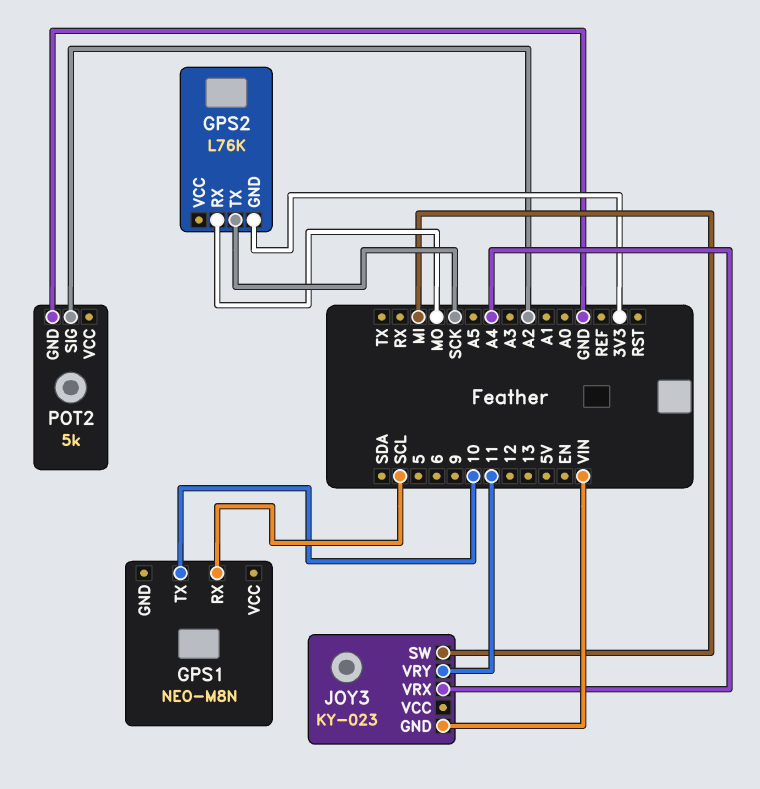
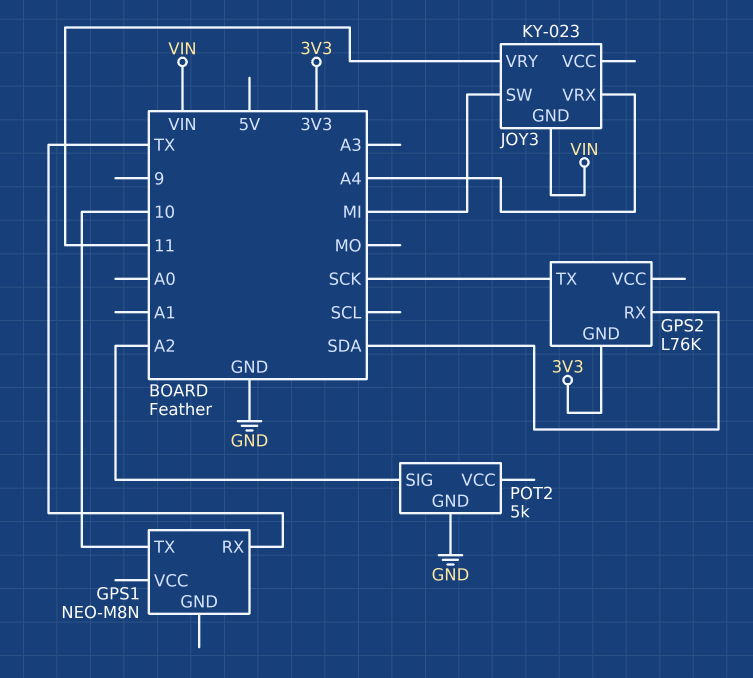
GPS1 pin RX: SCL -> TX
GPS2 pin RX: MO -> SDA

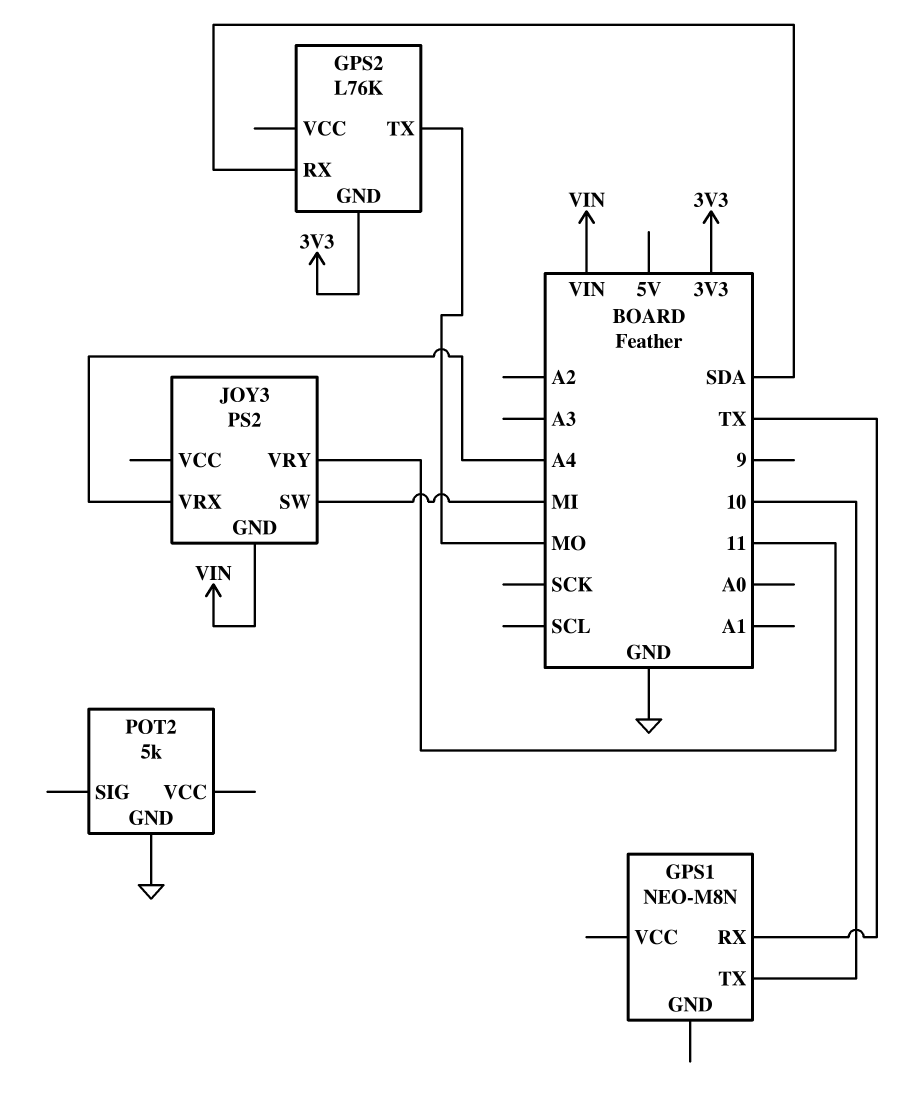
GPS2 pin TX: SCK -> MO
JOY3: KY-023 -> PS2
POT2 pin SIG: A2 -> none

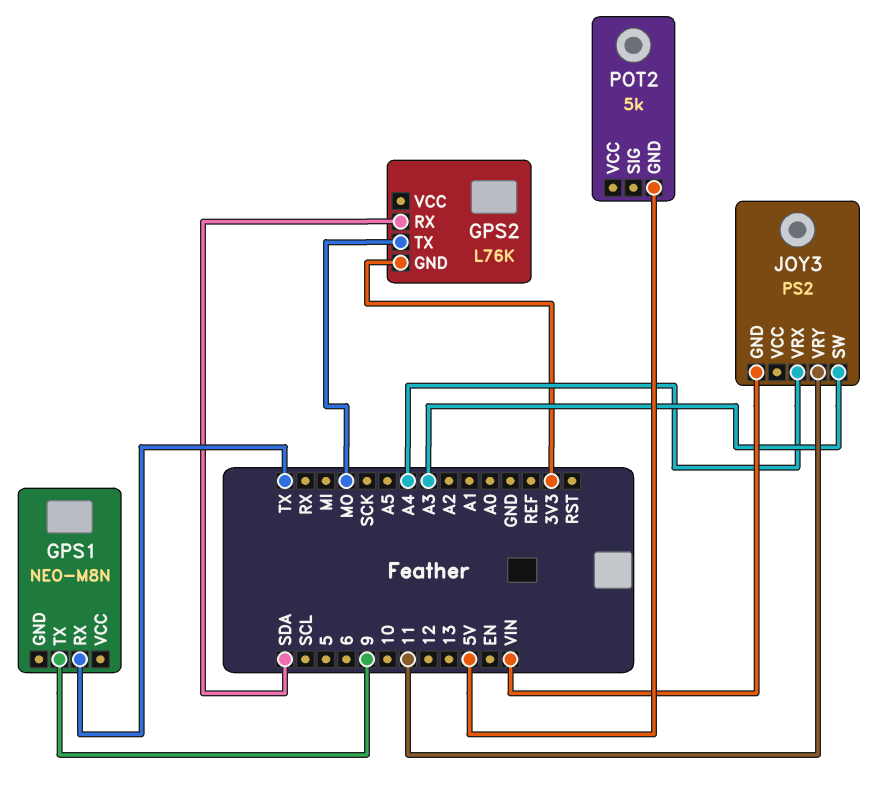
GPS1 pin TX: 10 -> 9
JOY3 pin SW: MI -> A3
POT2 pin GND: GND -> 5V

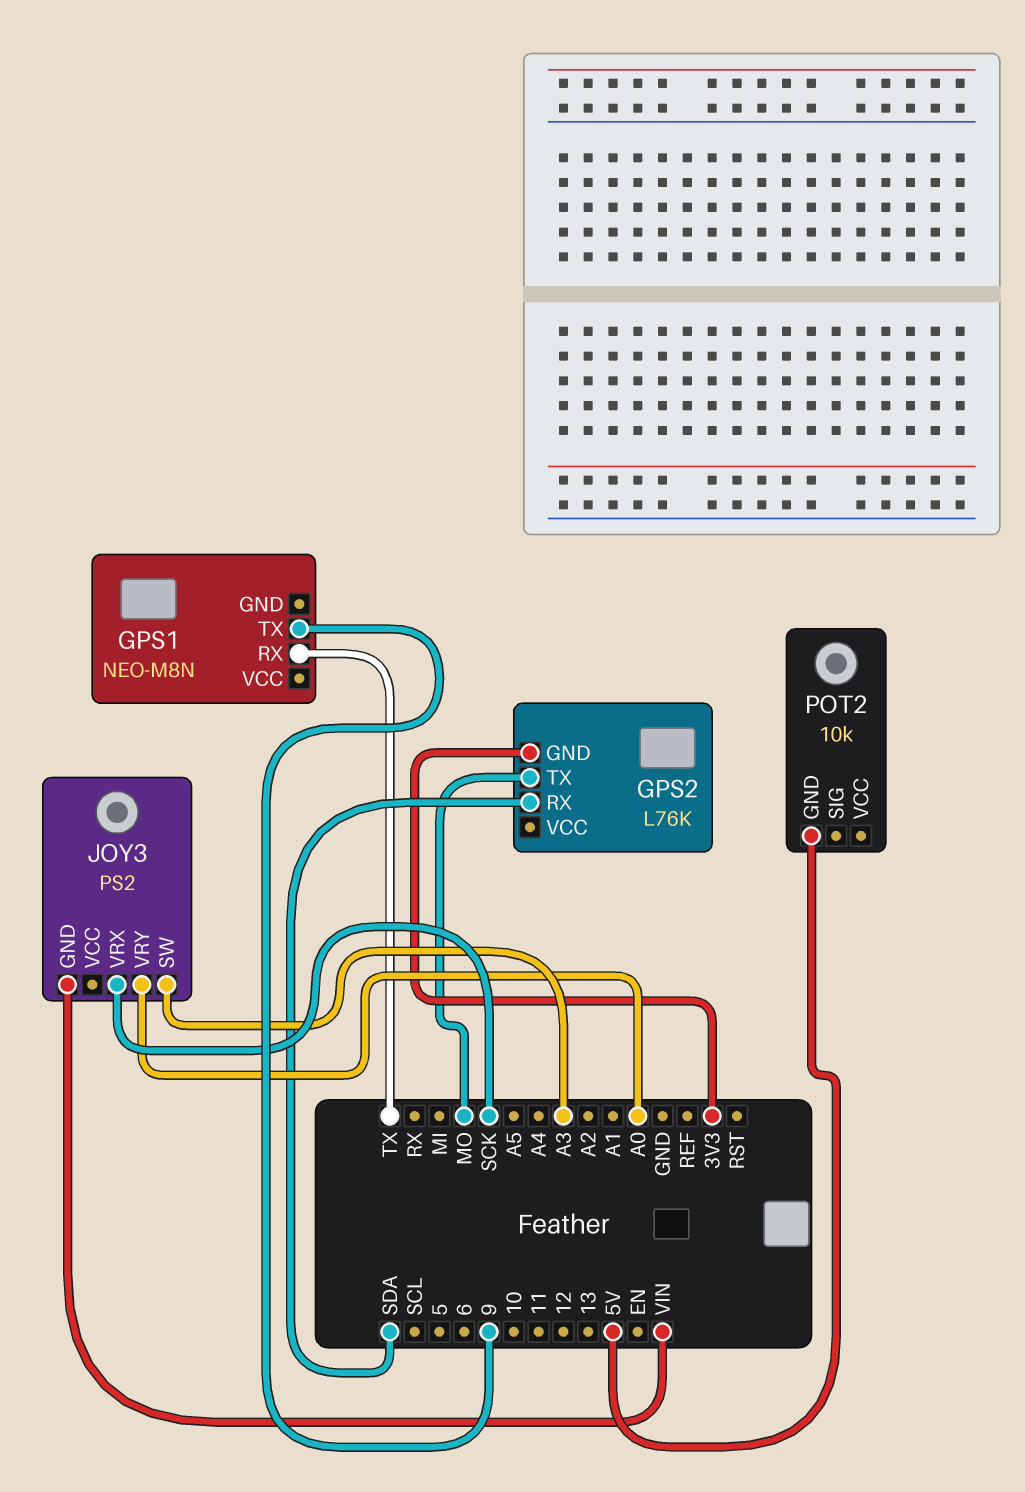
JOY3 pin VRX: A4 -> SCK
JOY3 pin VRY: 11 -> A0
POT2: 5k -> 10k

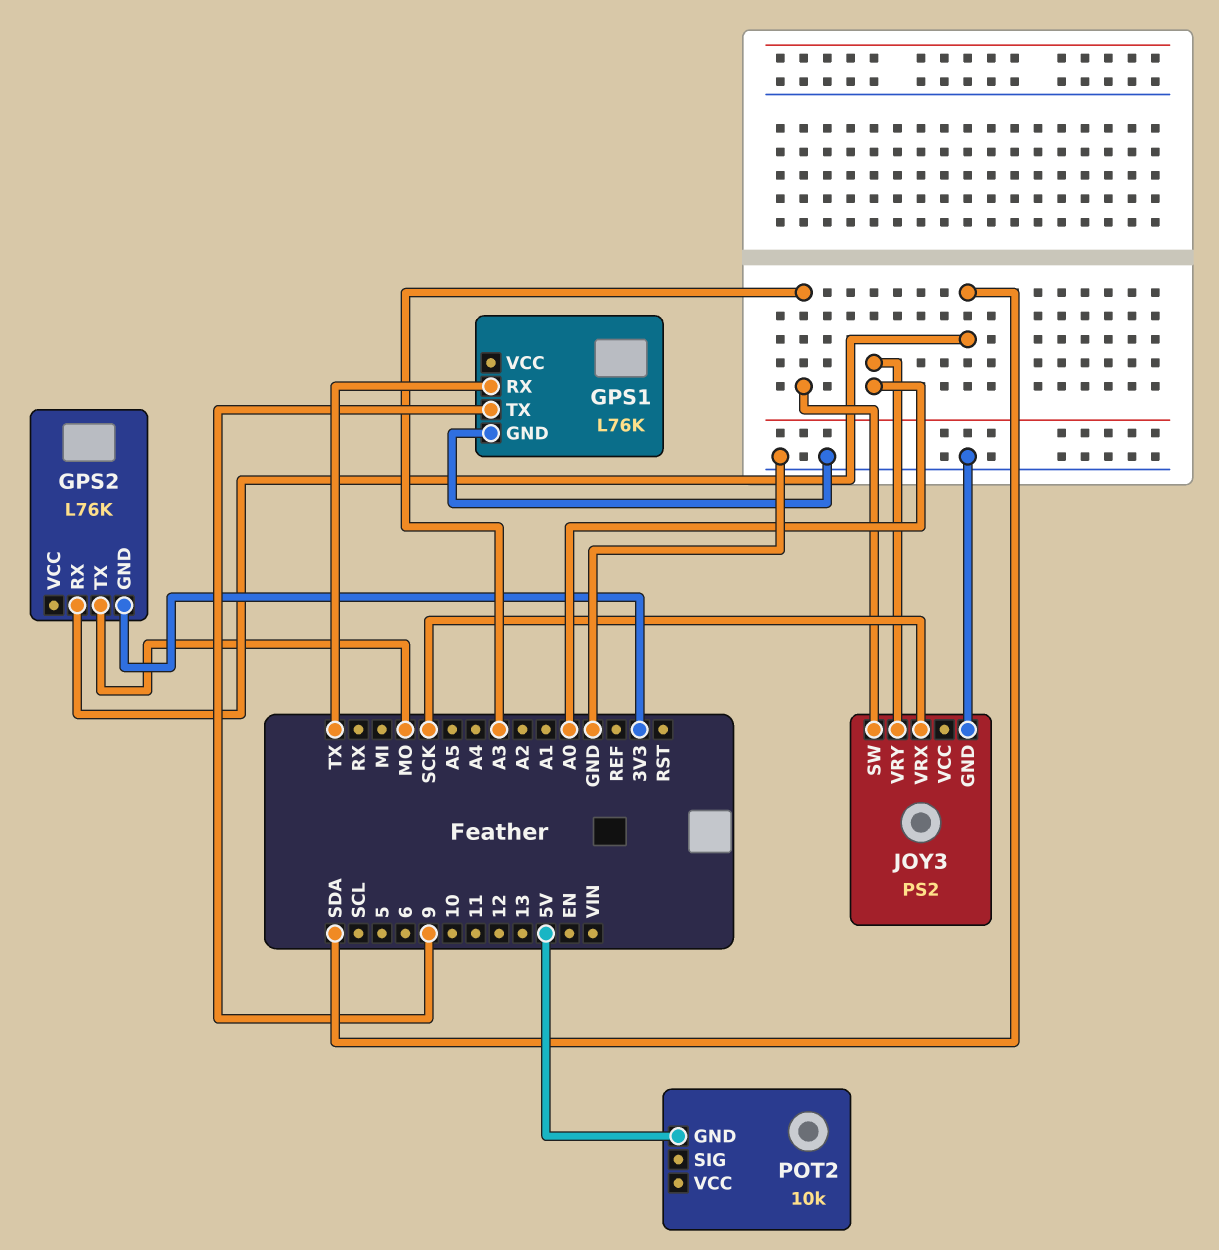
GPS1: NEO-M8N -> L76K
GPS1 pin GND: none -> GND
JOY3 pin GND: VIN -> GND

